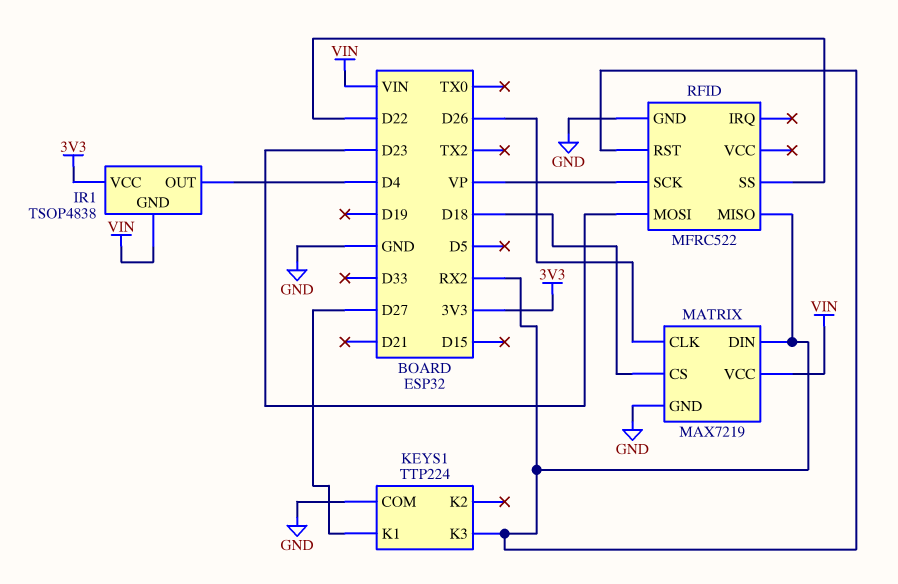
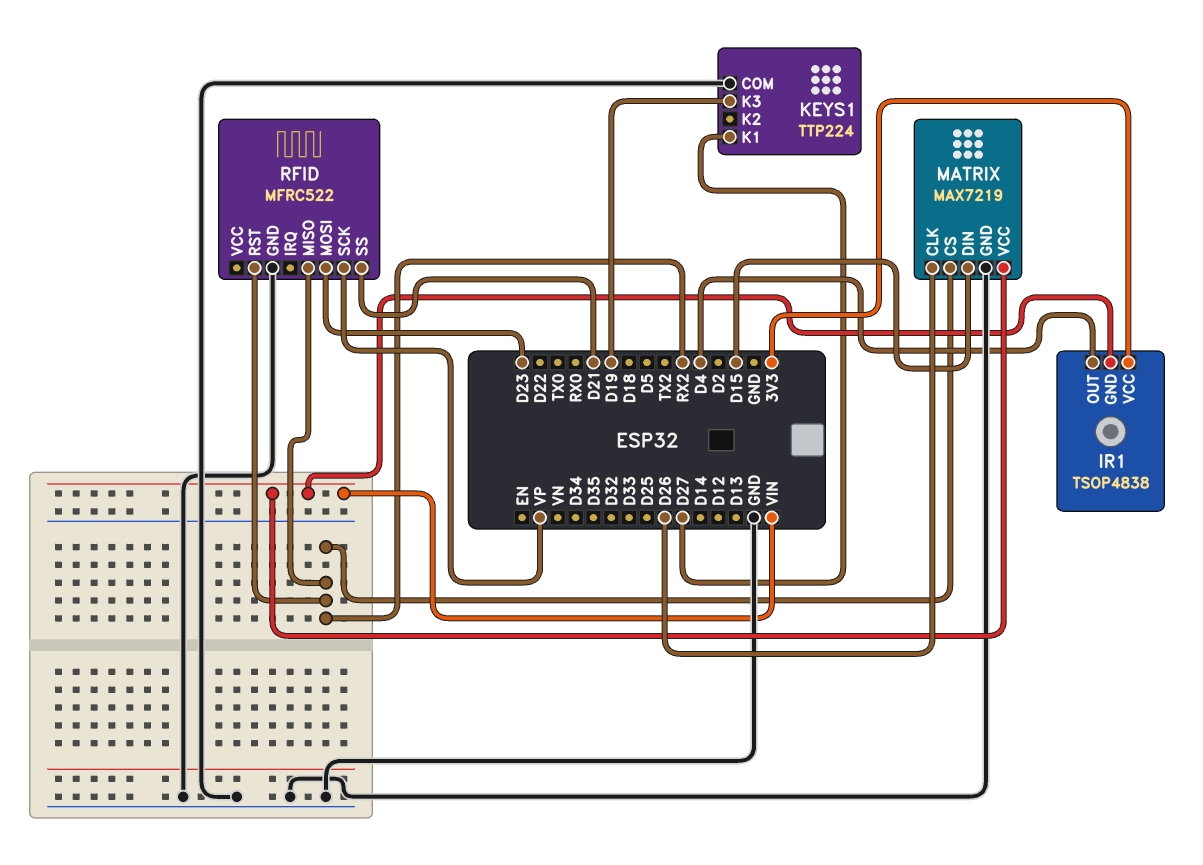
KEYS1 pin K3: RX2 -> D19
MATRIX pin CS: D18 -> RX2
MATRIX pin DIN: RX2 -> D15
RFID pin SS: D22 -> D21

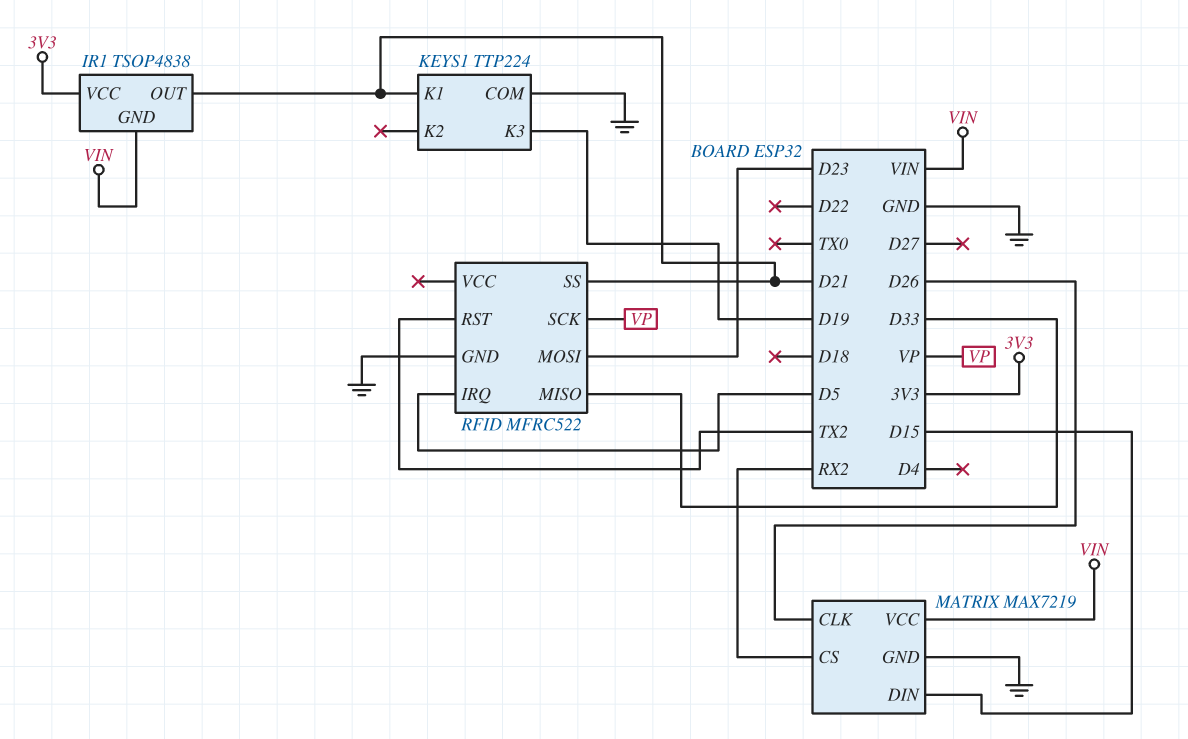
IR1 pin OUT: D4 -> D21
KEYS1 pin K1: D27 -> D21
RFID pin IRQ: none -> D5
RFID pin MISO: RX2 -> D33
RFID pin RST: RX2 -> TX2

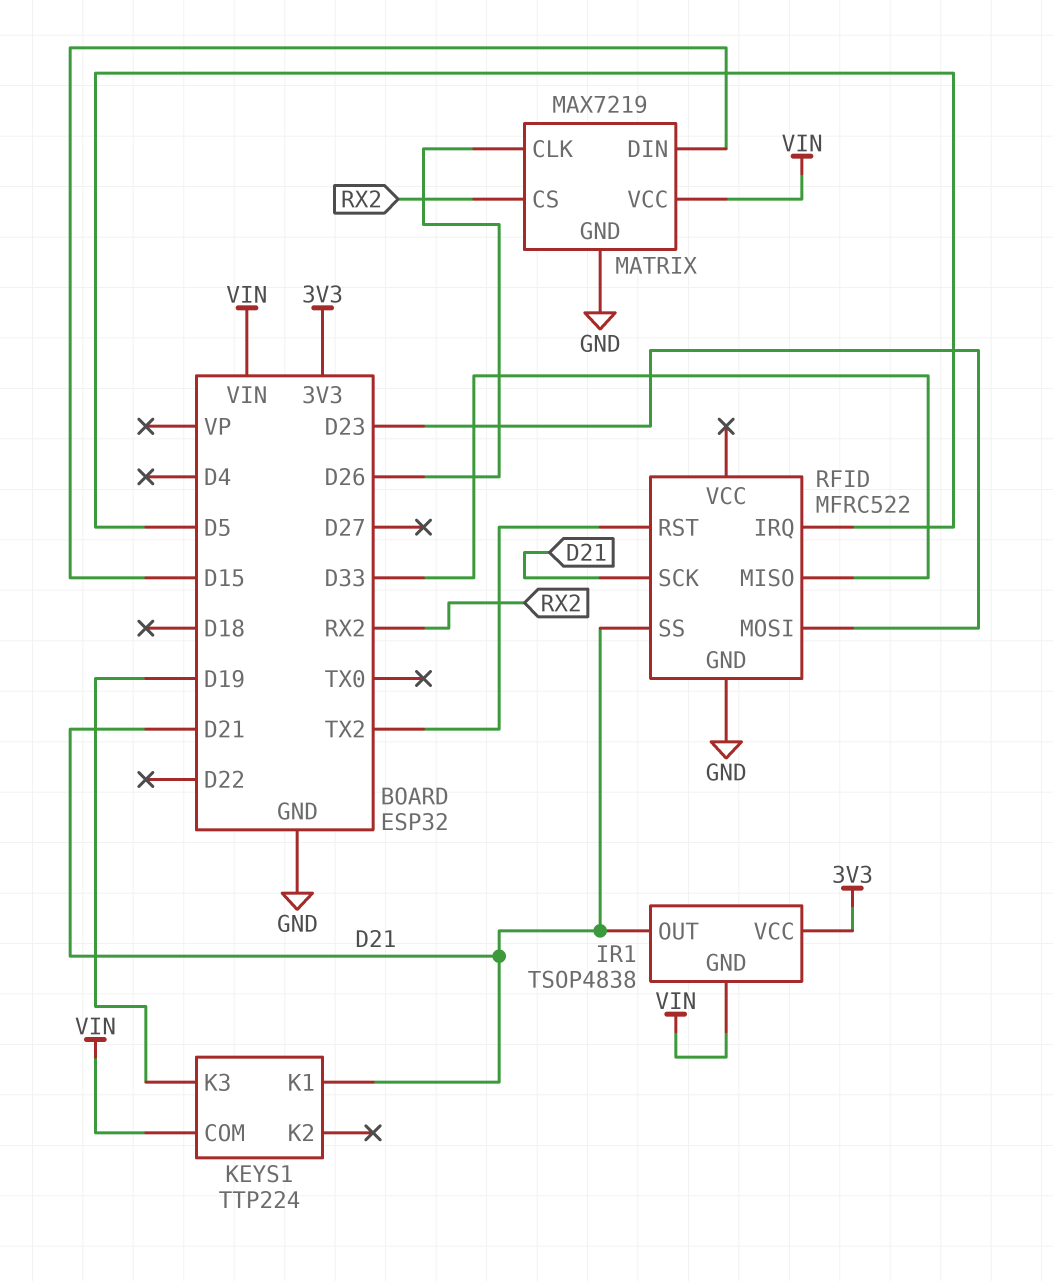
KEYS1 pin COM: GND -> VIN
RFID pin SCK: VP -> D21

